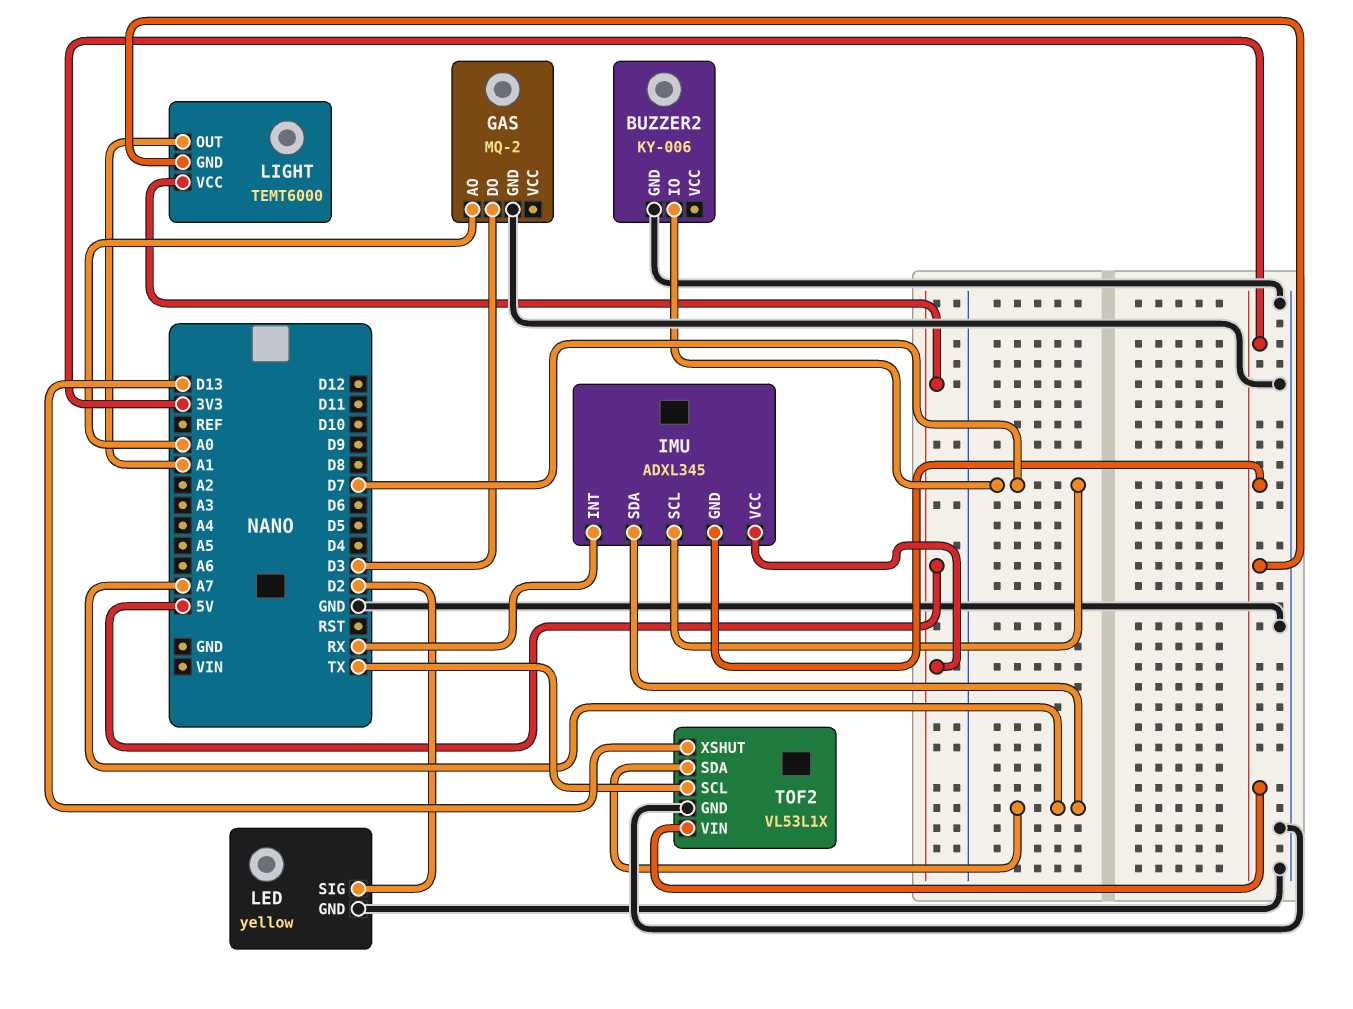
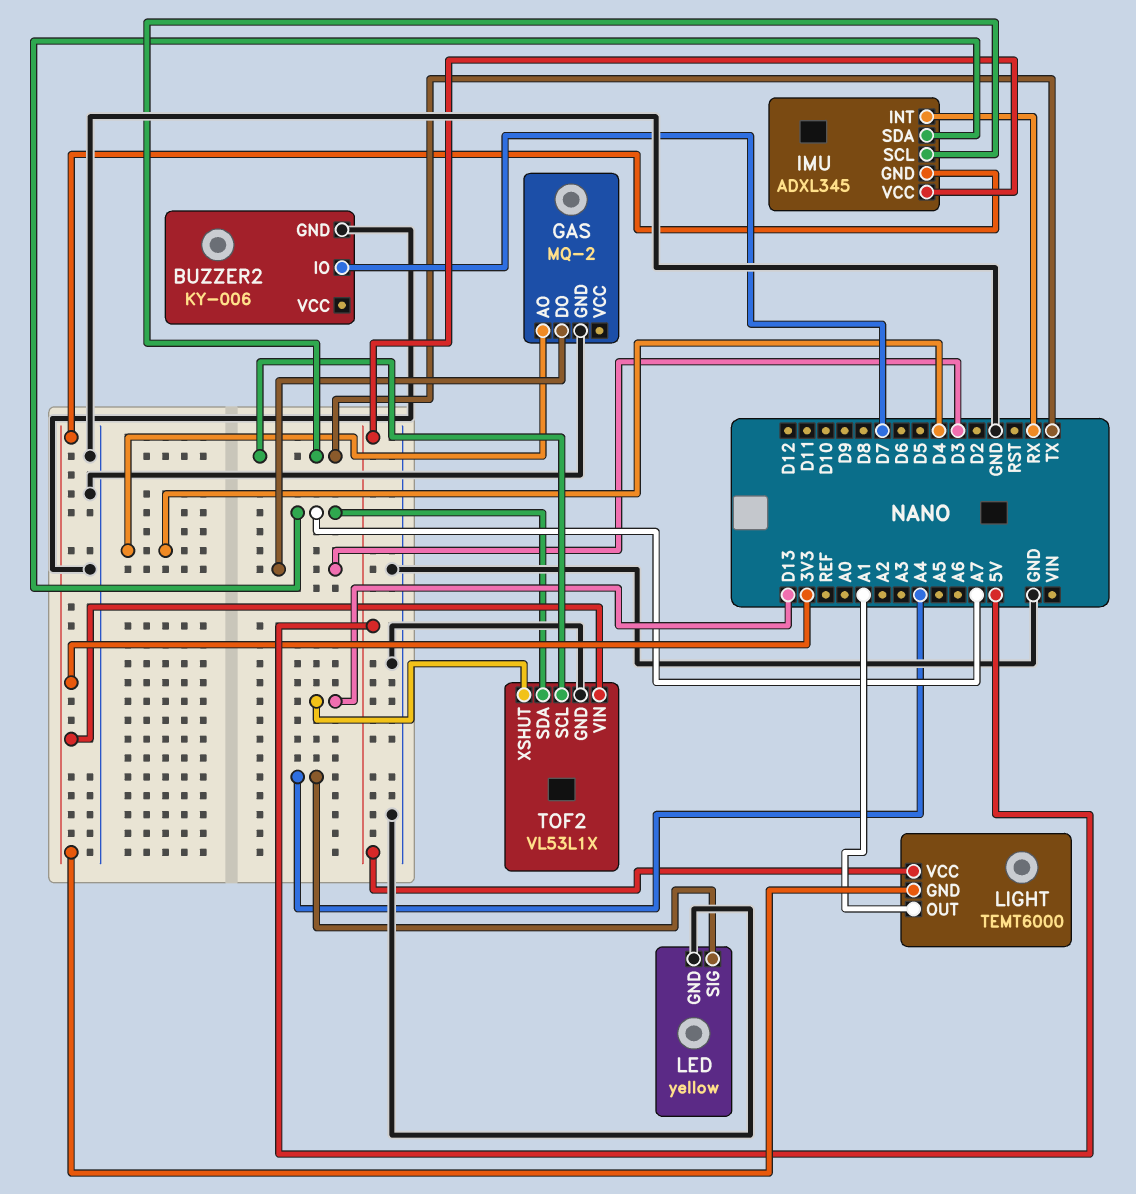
GAS pin AO: A0 -> D4
IMU pin SCL: D7 -> TX
LED pin SIG: D2 -> A4

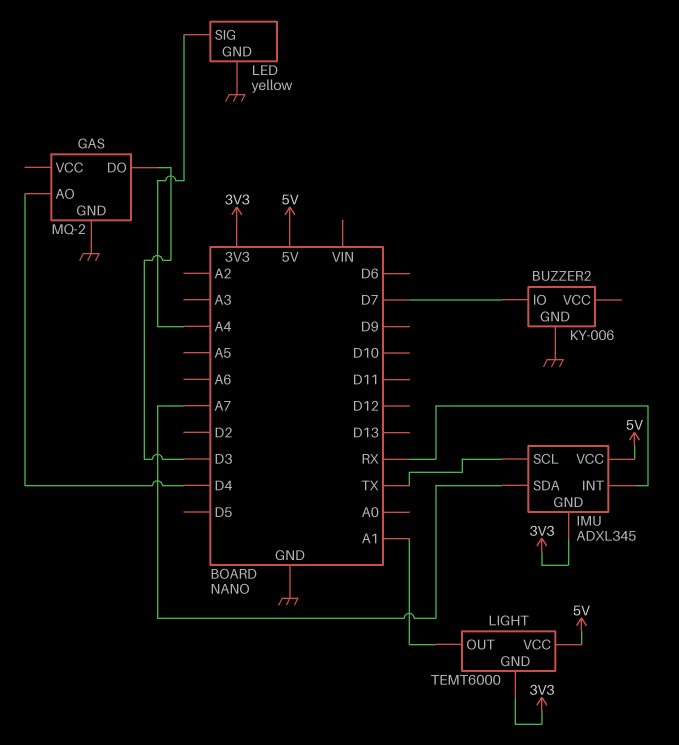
TOF2: VL53L1X -> none
TOF2 pin GND: GND -> none
TOF2 pin SCL: TX -> none
TOF2 pin SDA: A7 -> none
TOF2 pin VIN: 3V3 -> none
TOF2 pin XSHUT: D13 -> none

